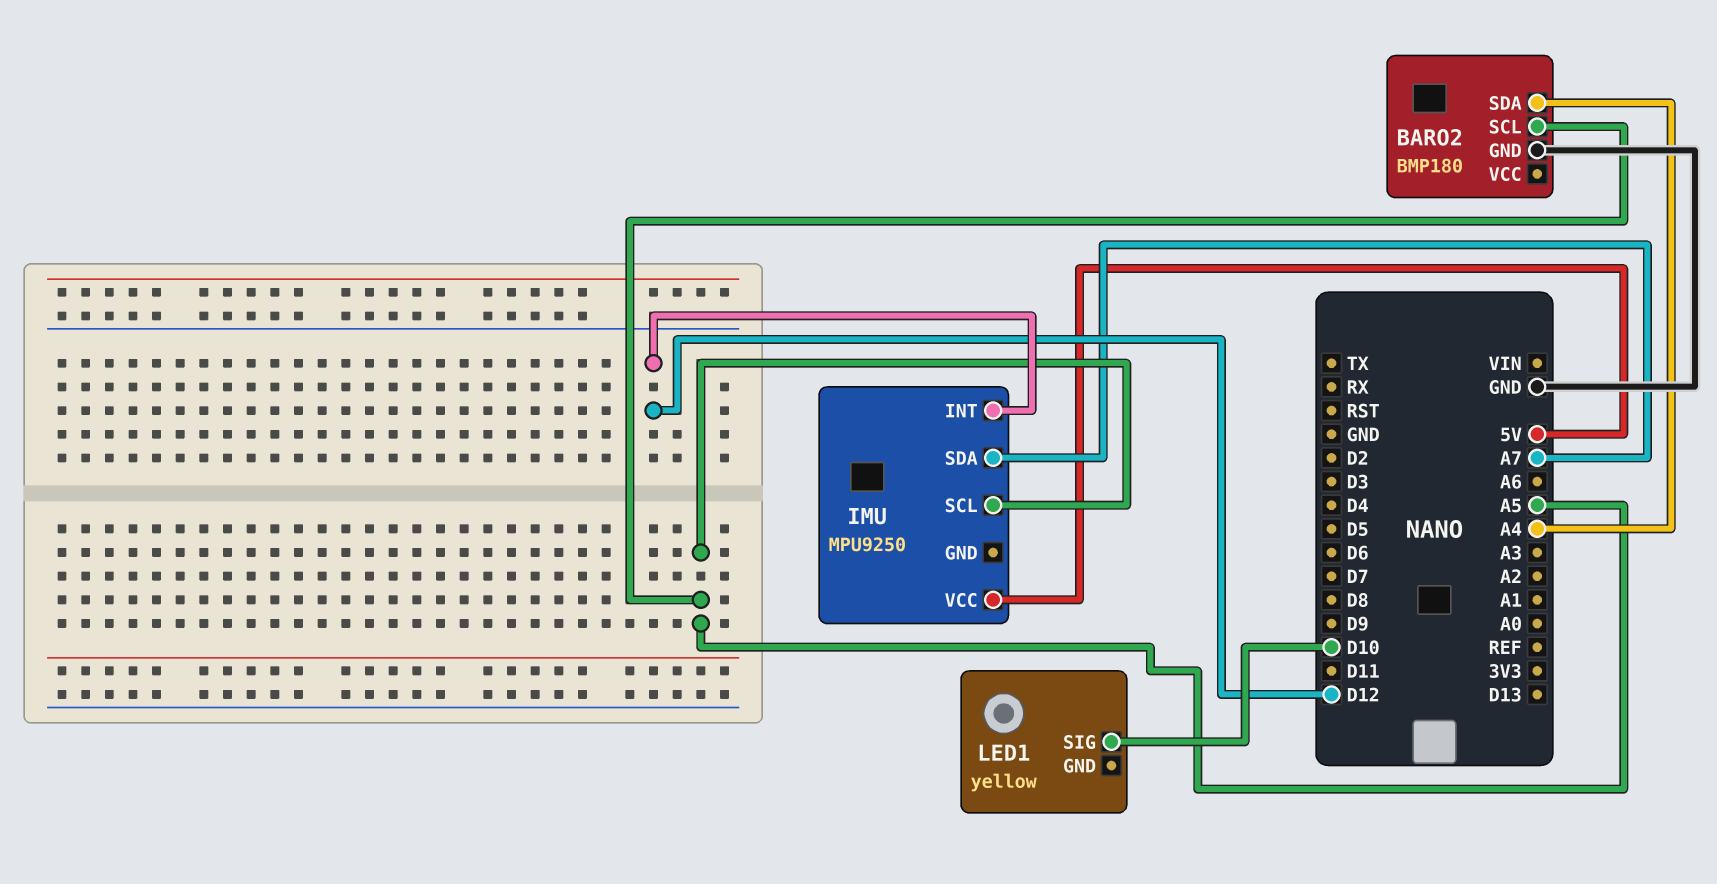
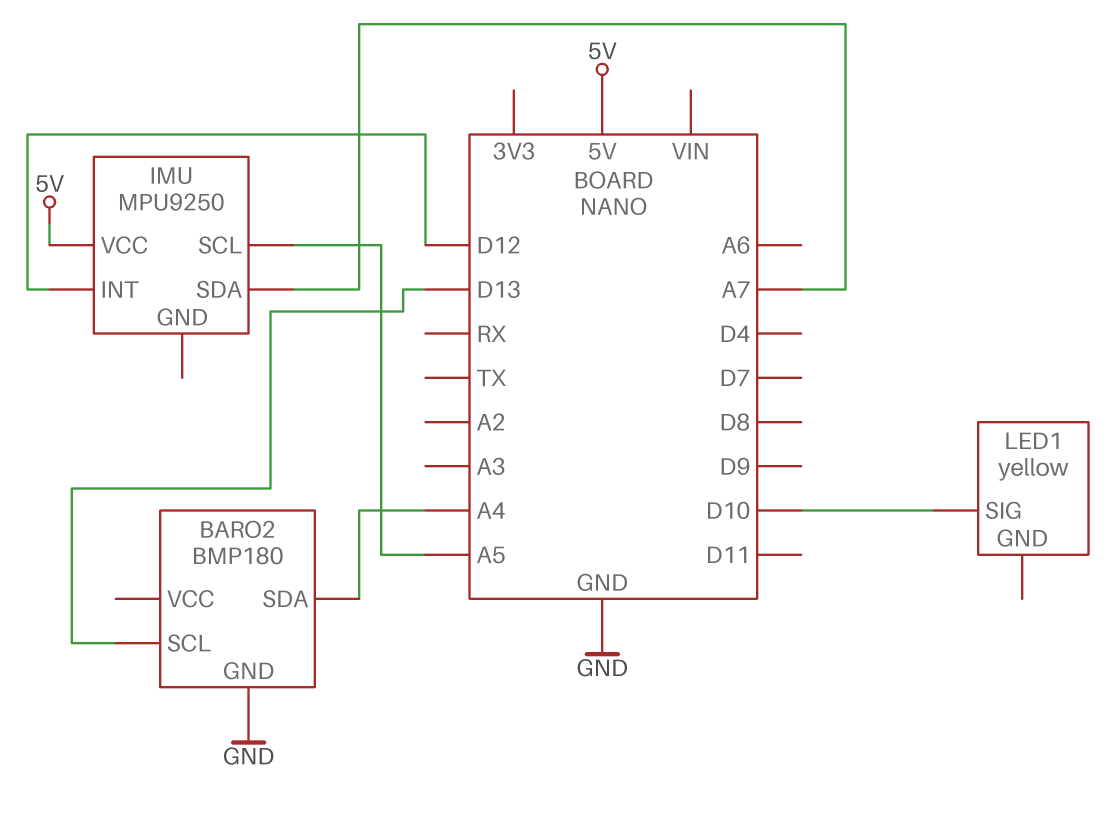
BARO2 pin SCL: A5 -> D13

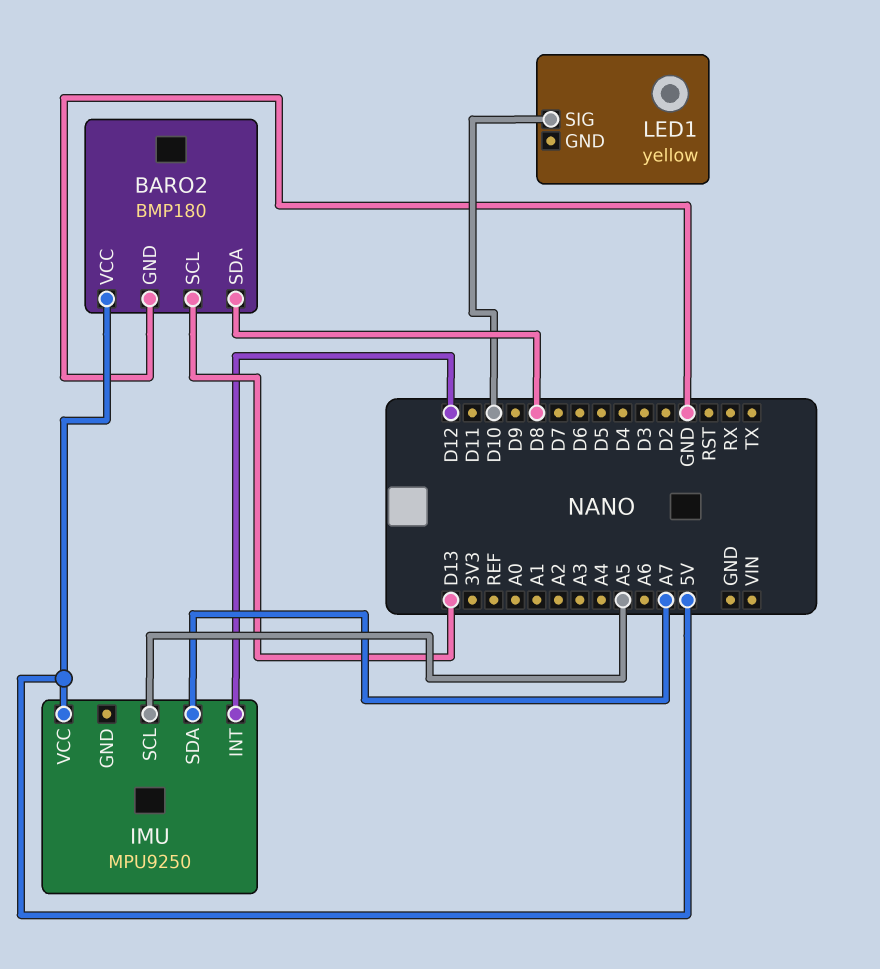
BARO2 pin SDA: A4 -> D8
BARO2 pin VCC: none -> 5V

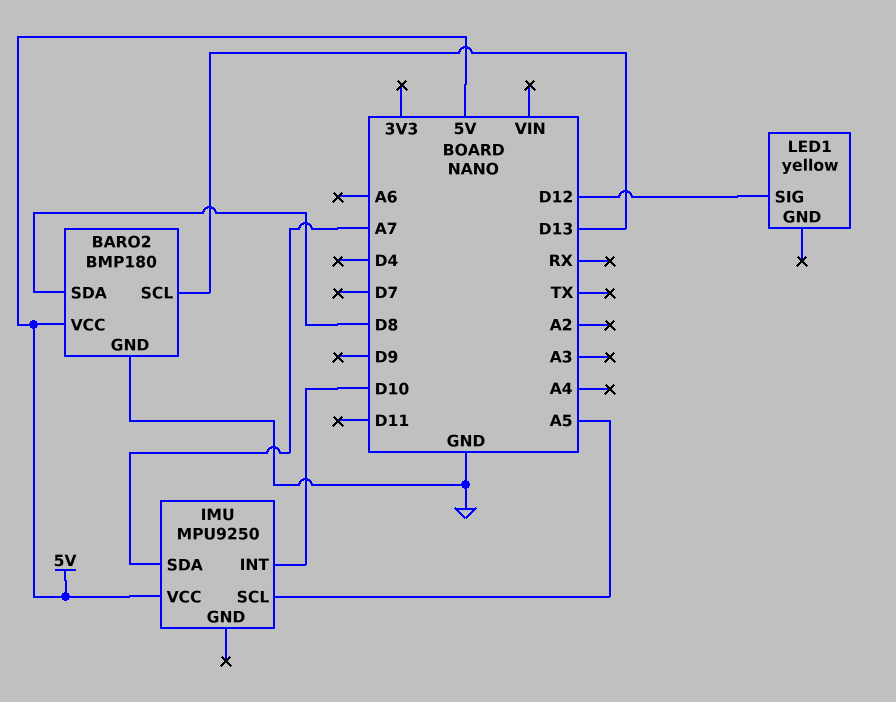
IMU pin INT: D12 -> D10
LED1 pin SIG: D10 -> D12

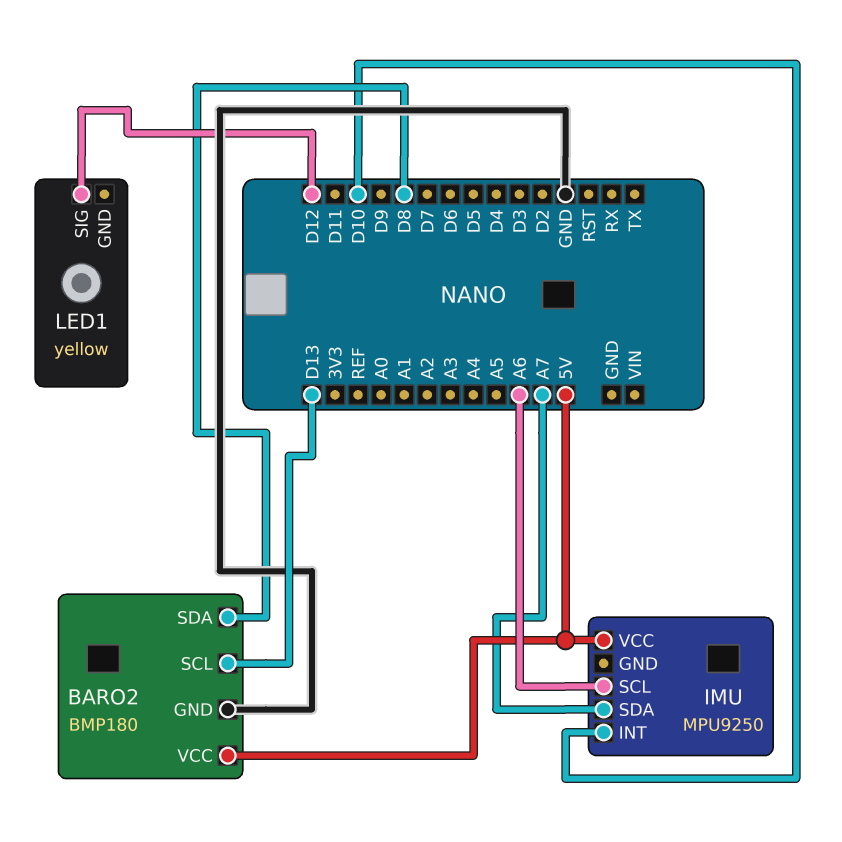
IMU pin SCL: A5 -> A6

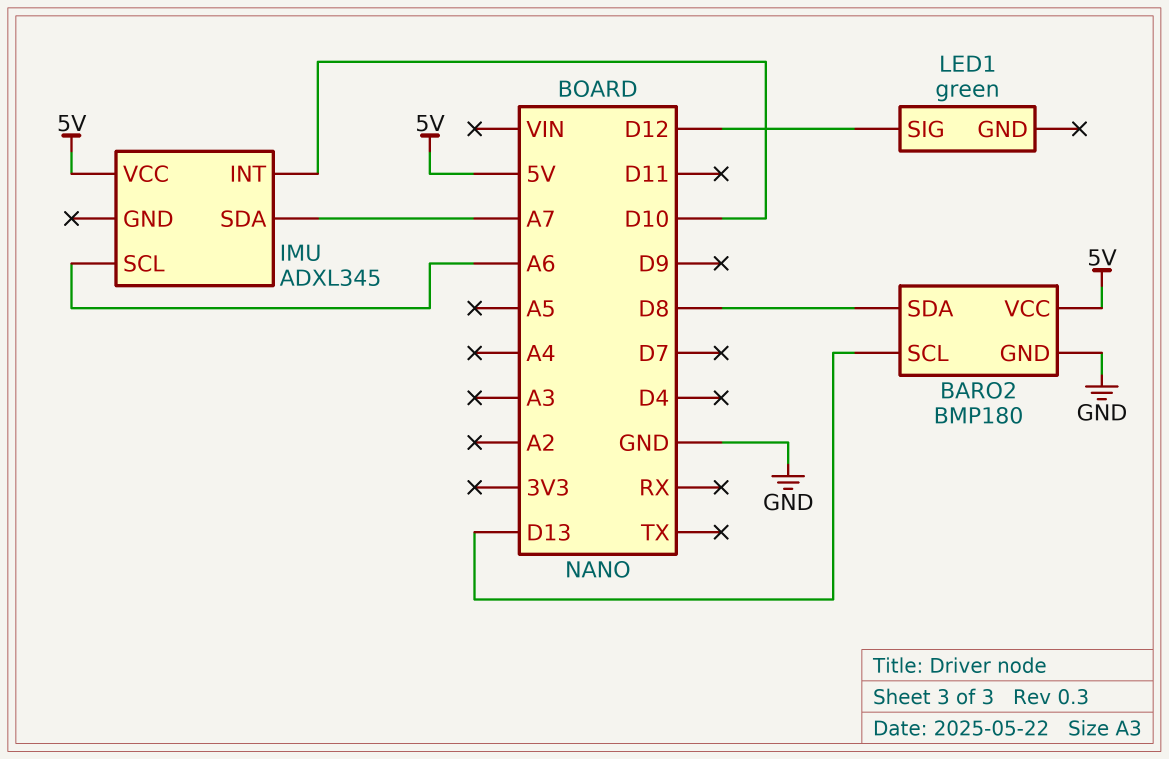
IMU: MPU9250 -> ADXL345
LED1: yellow -> green

